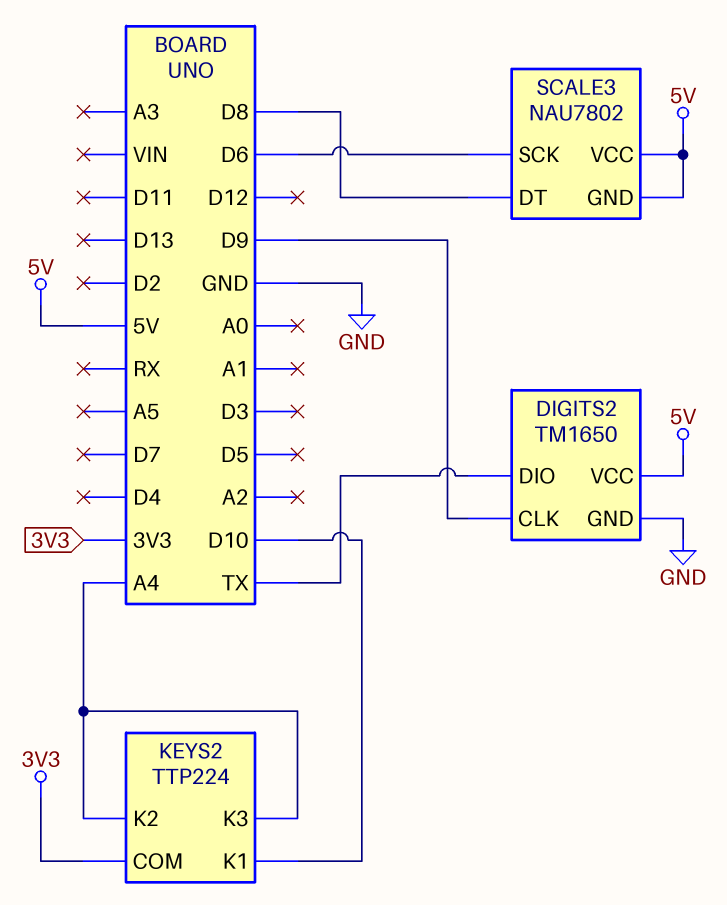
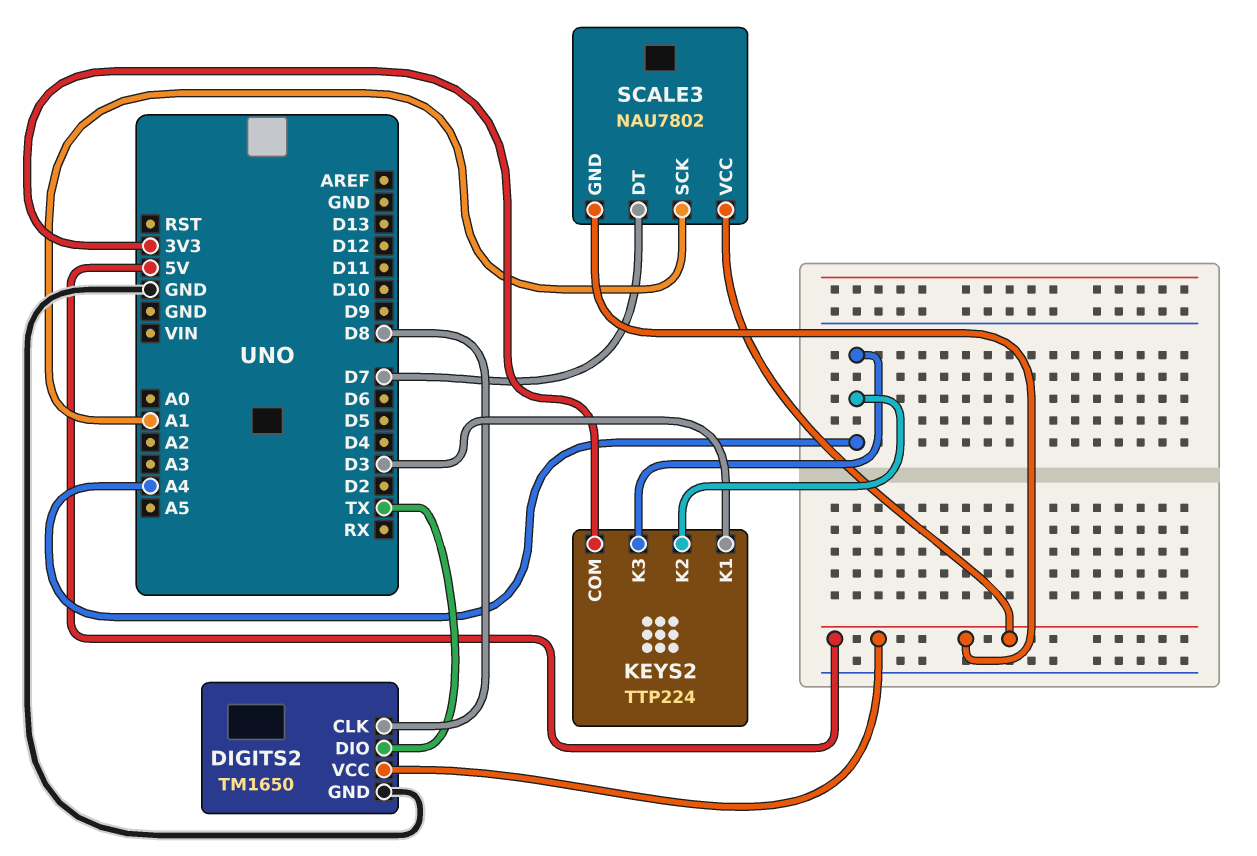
DIGITS2 pin CLK: D9 -> D8
KEYS2 pin K1: D10 -> D3
SCALE3 pin DT: D8 -> D7
SCALE3 pin SCK: D6 -> A1

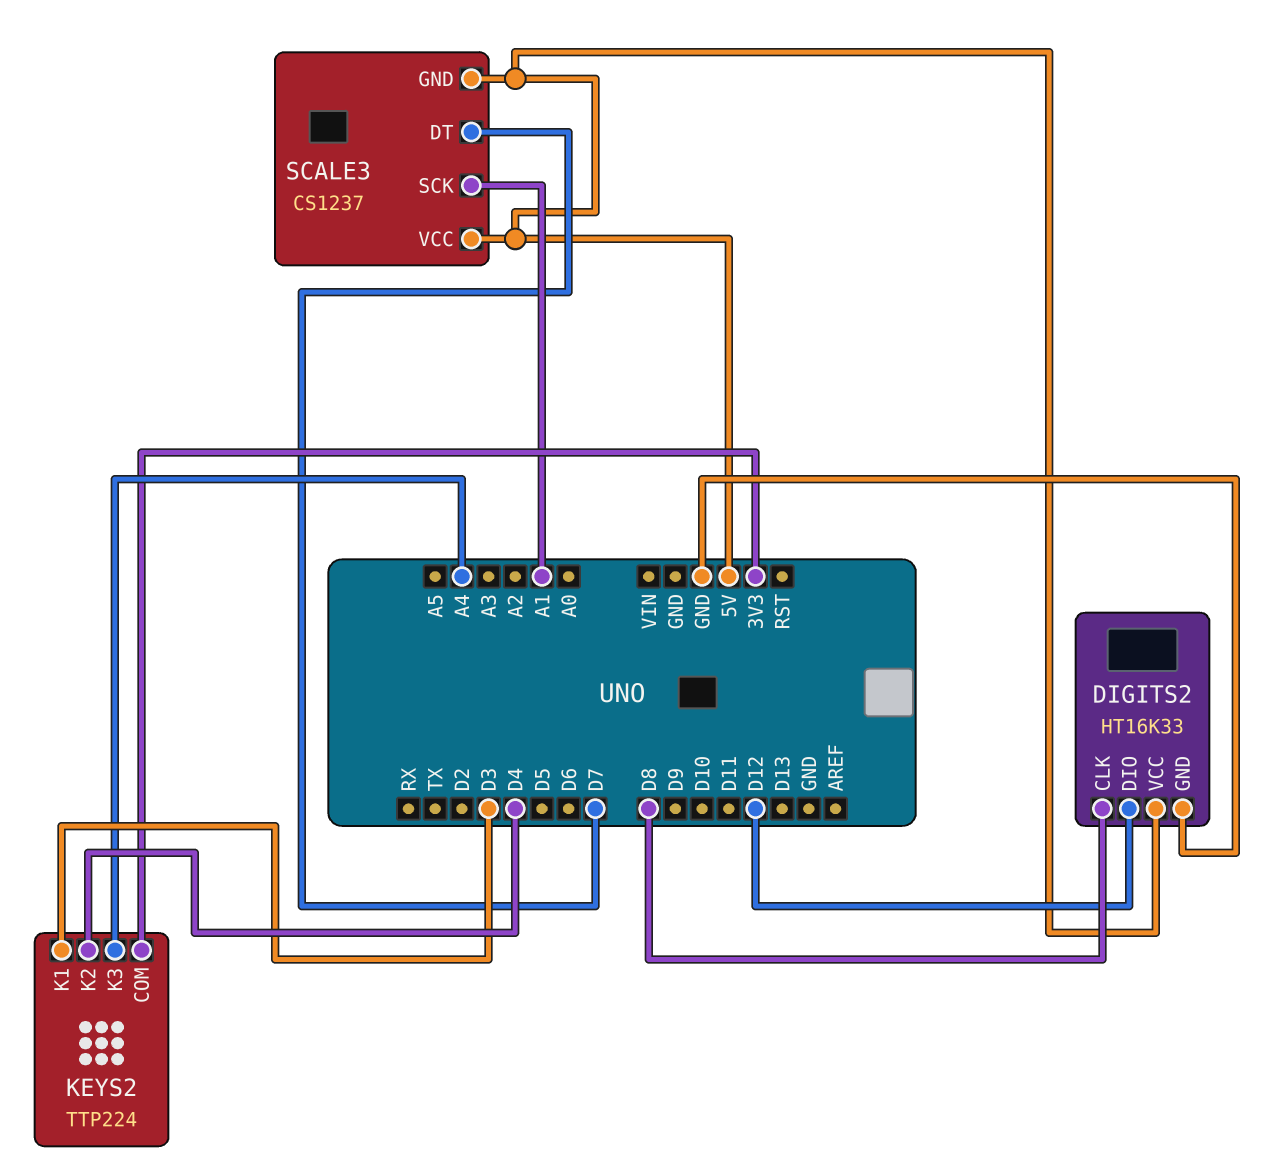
DIGITS2: TM1650 -> HT16K33
DIGITS2 pin DIO: TX -> D12
KEYS2 pin K2: A4 -> D4
SCALE3: NAU7802 -> CS1237

